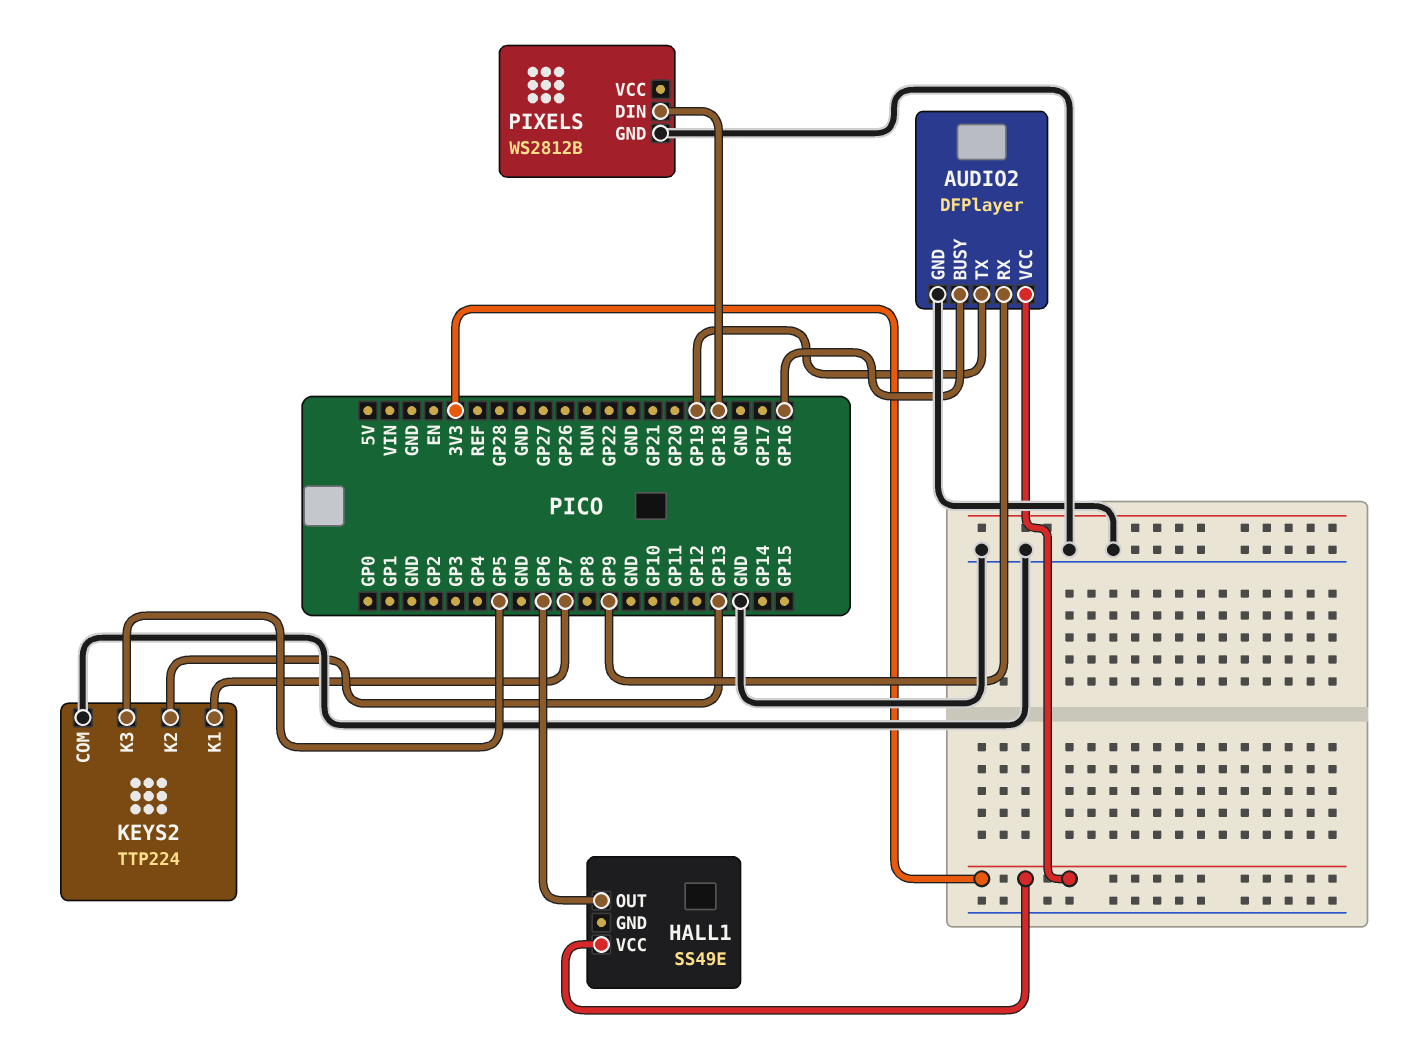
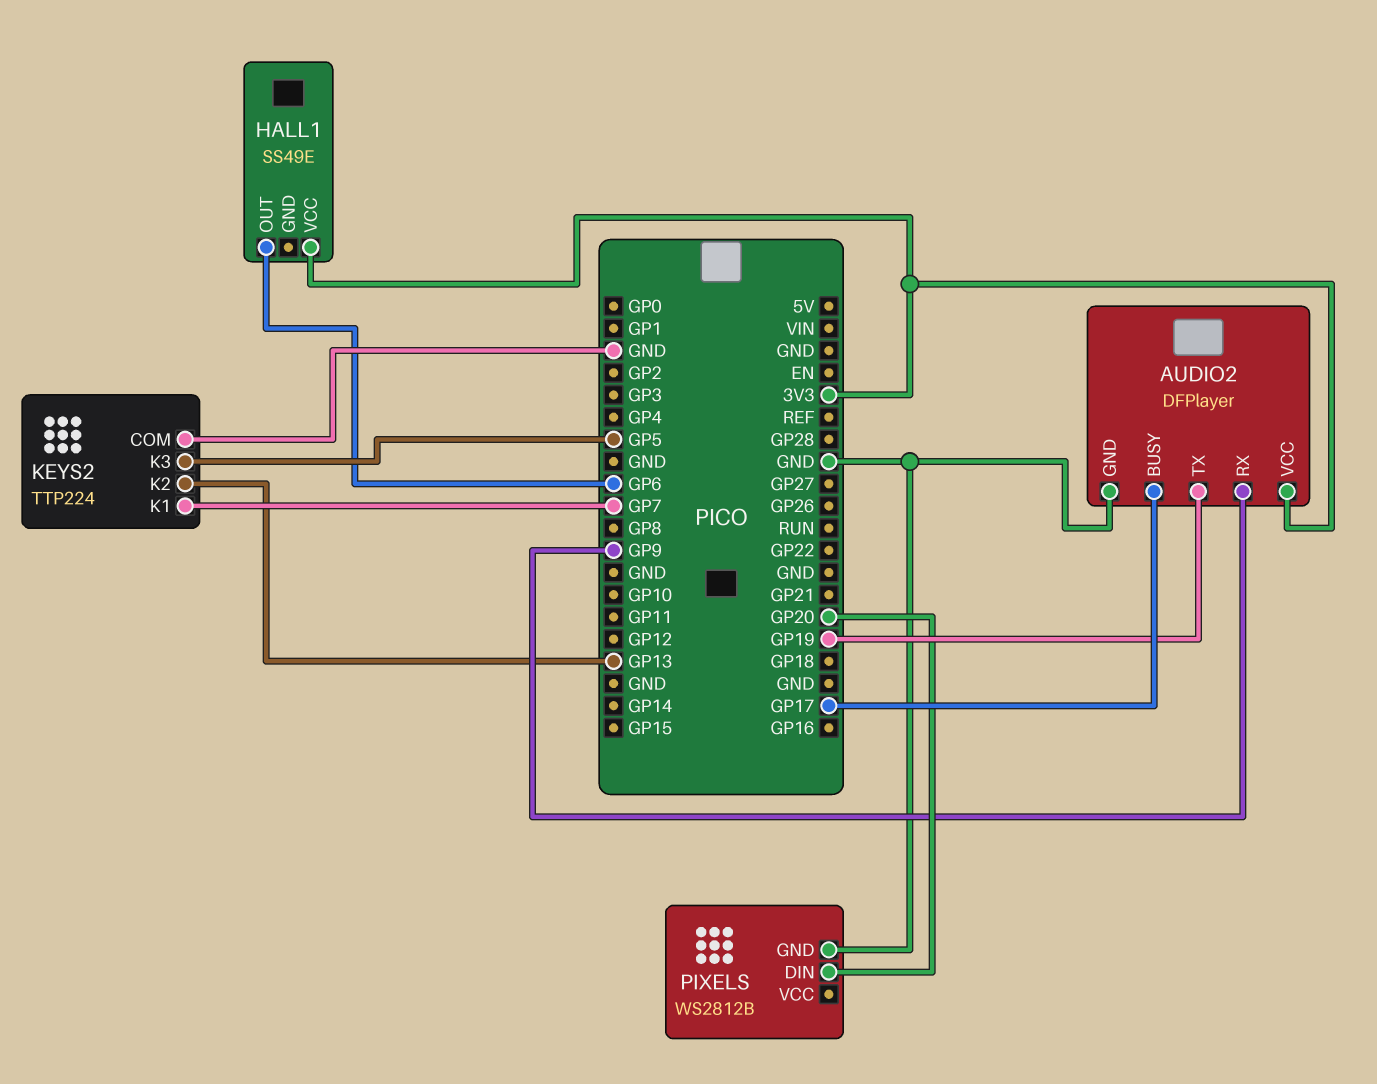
AUDIO2 pin BUSY: GP16 -> GP17
PIXELS pin DIN: GP18 -> GP20

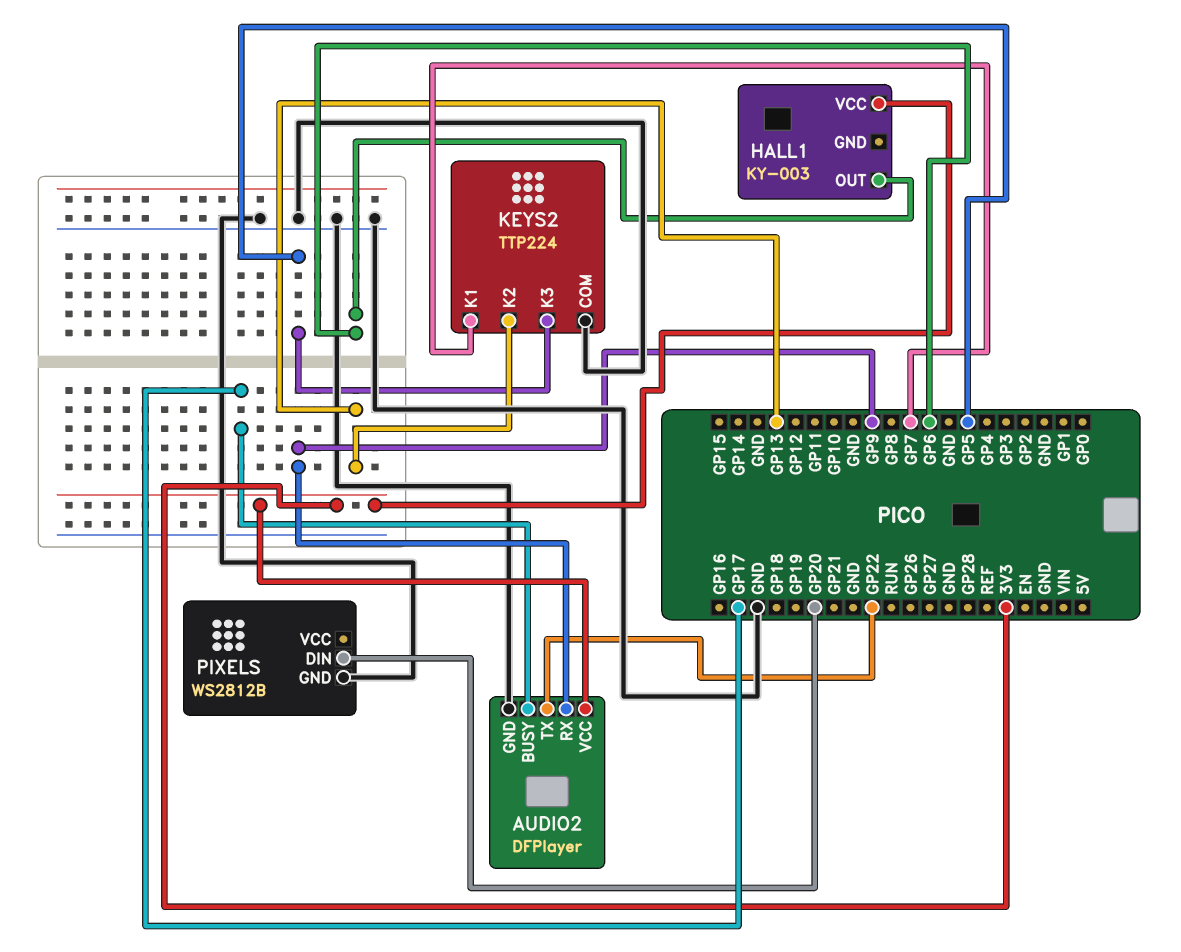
AUDIO2 pin TX: GP19 -> GP22
HALL1: SS49E -> KY-003

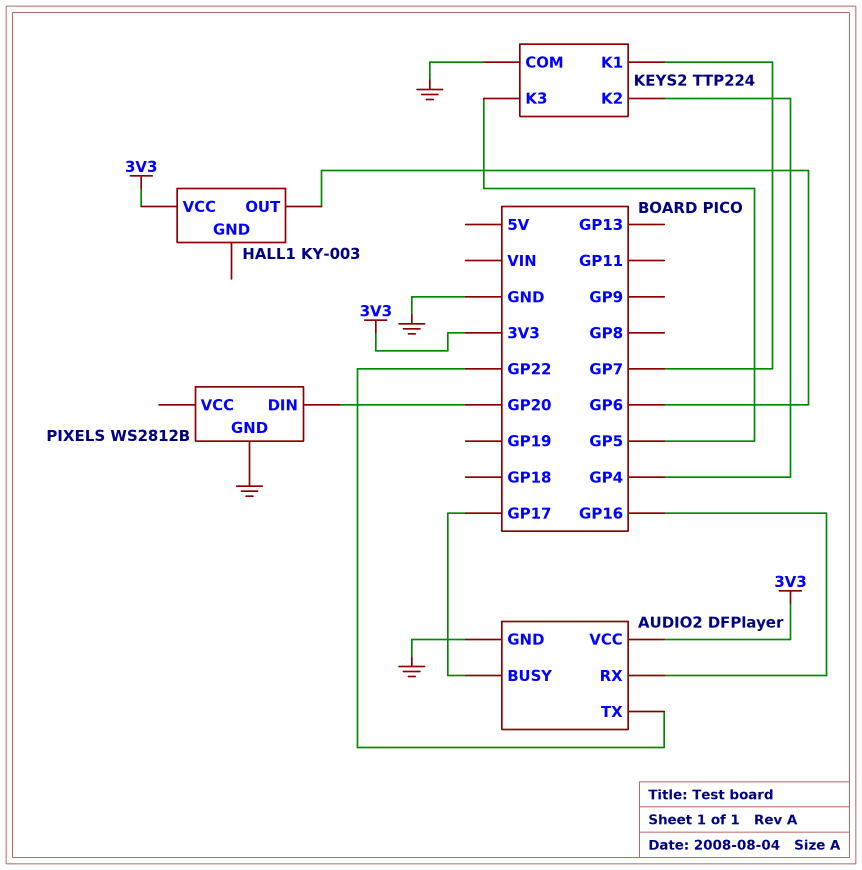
AUDIO2 pin RX: GP9 -> GP16
KEYS2 pin K2: GP13 -> GP4

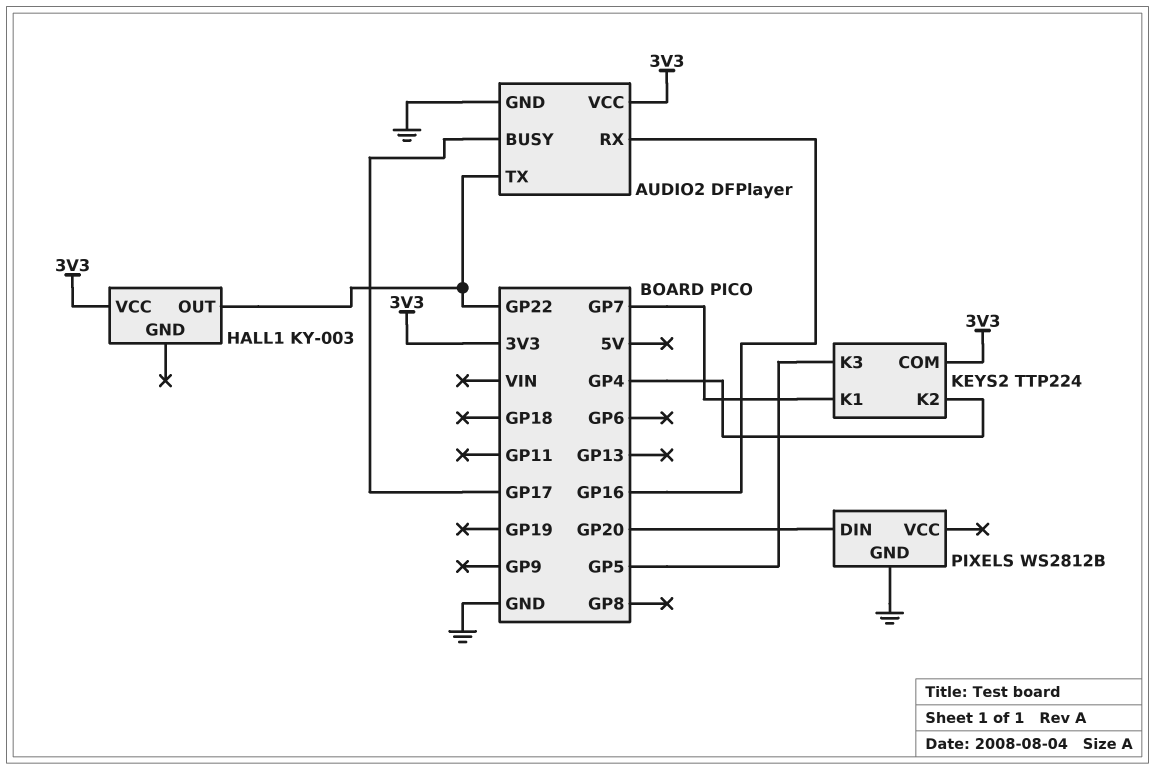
HALL1 pin OUT: GP6 -> GP22
KEYS2 pin COM: GND -> 3V3

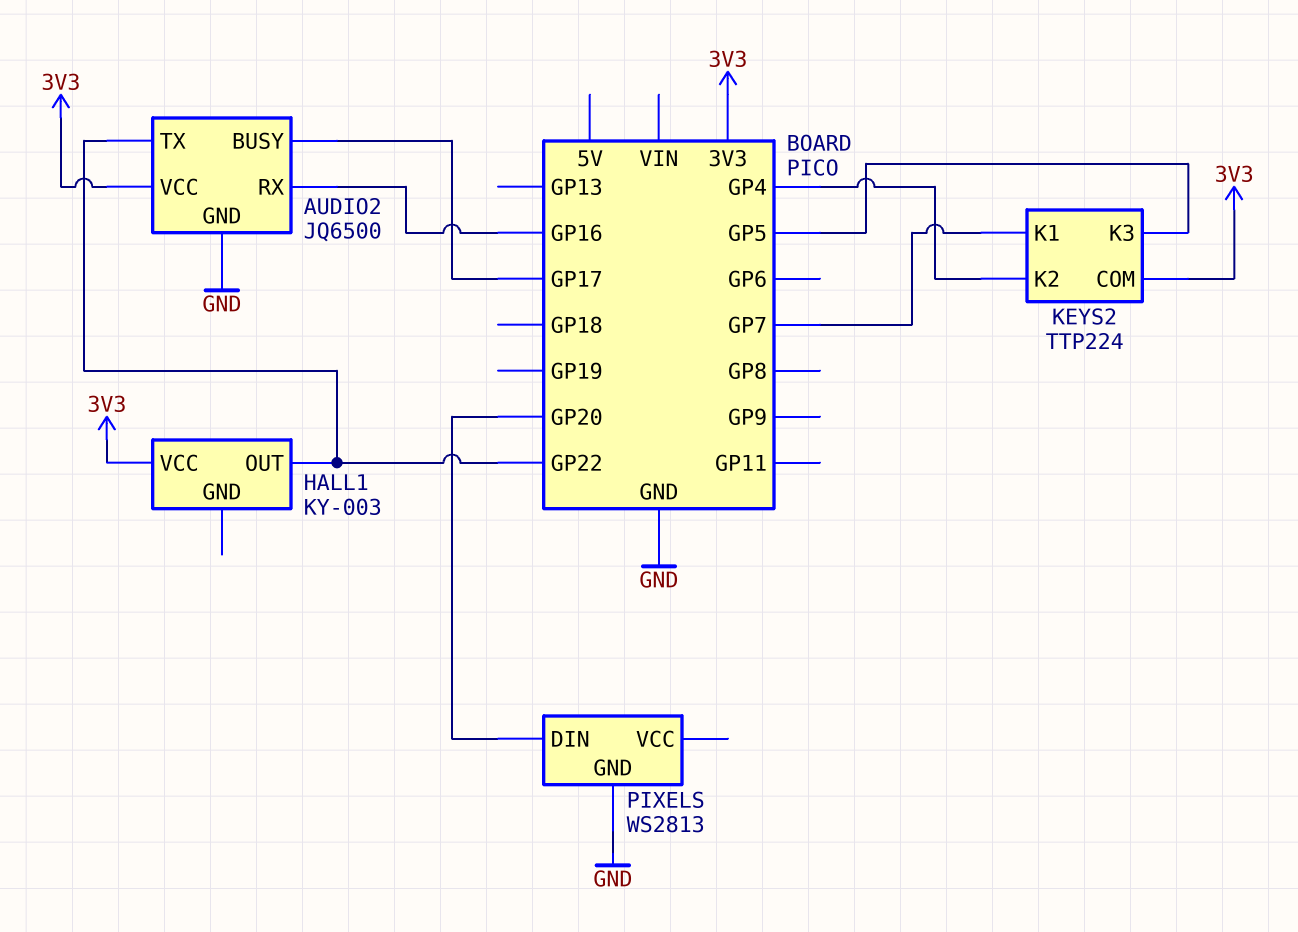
AUDIO2: DFPlayer -> JQ6500
PIXELS: WS2812B -> WS2813

